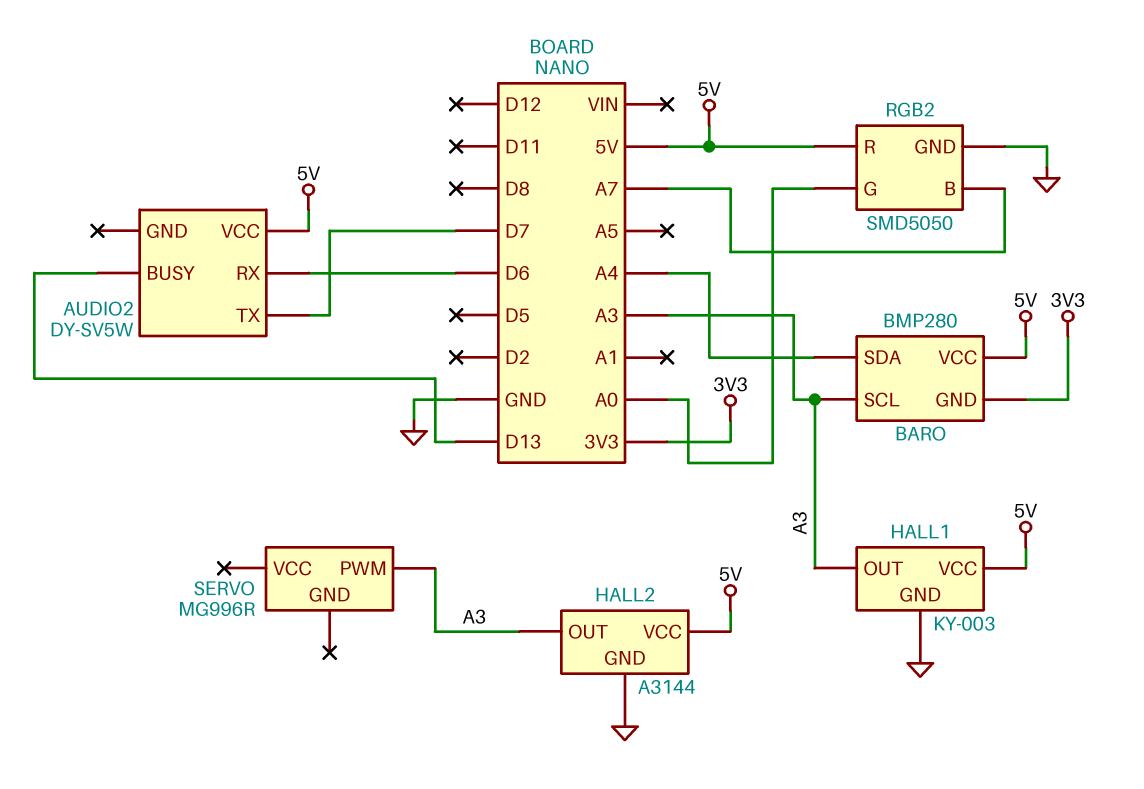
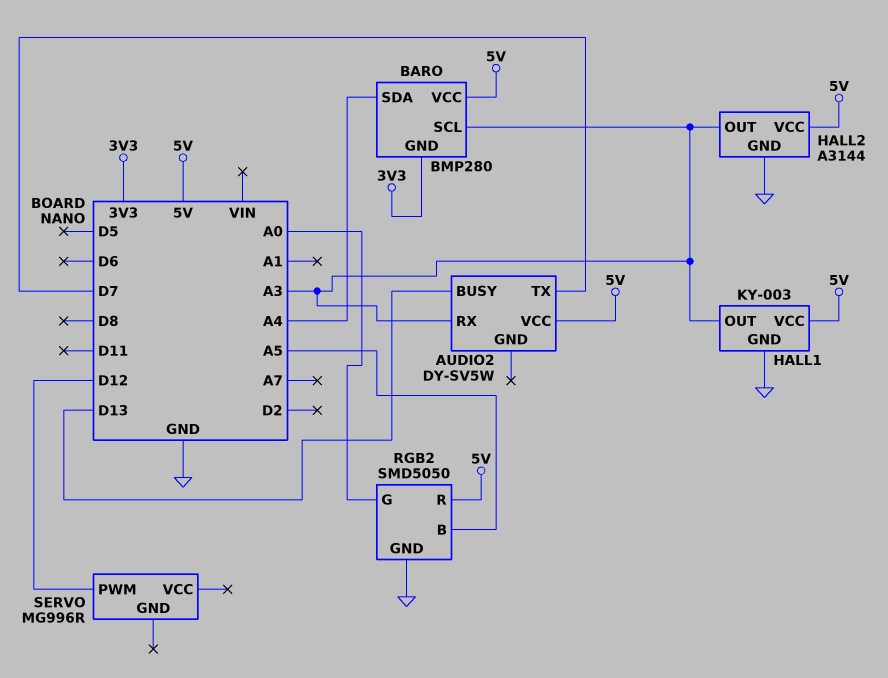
AUDIO2 pin RX: D6 -> A3
RGB2 pin B: A7 -> A5
SERVO pin PWM: A3 -> D12

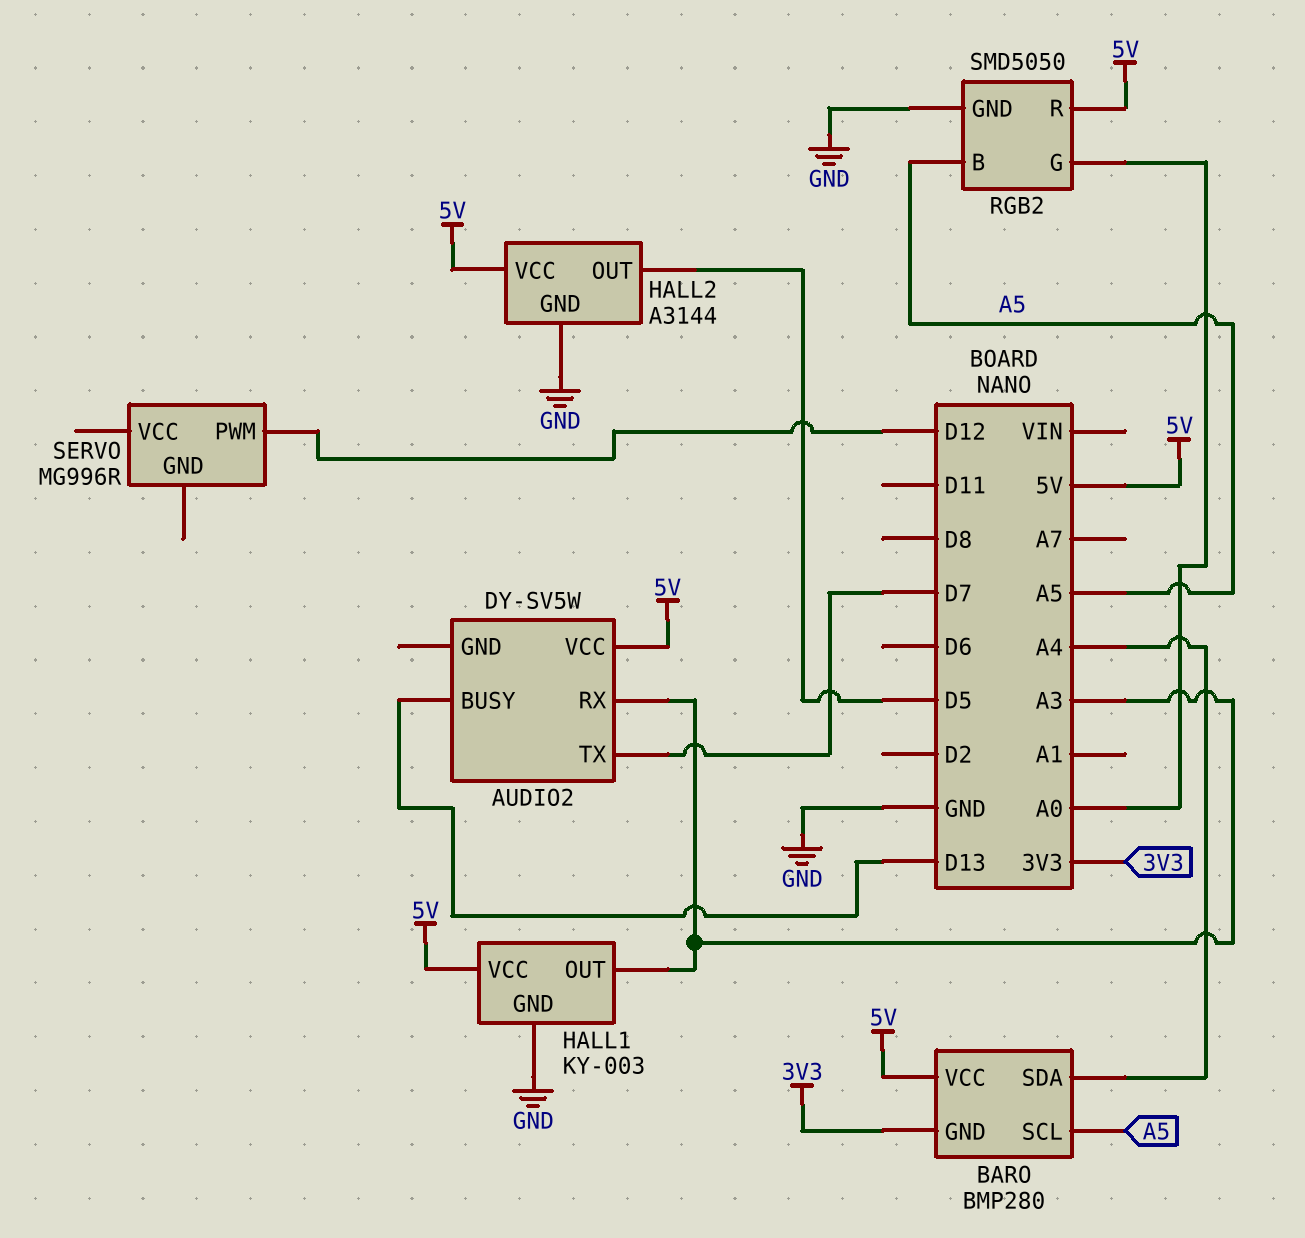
BARO pin SCL: A3 -> A5
HALL2 pin OUT: A3 -> D5

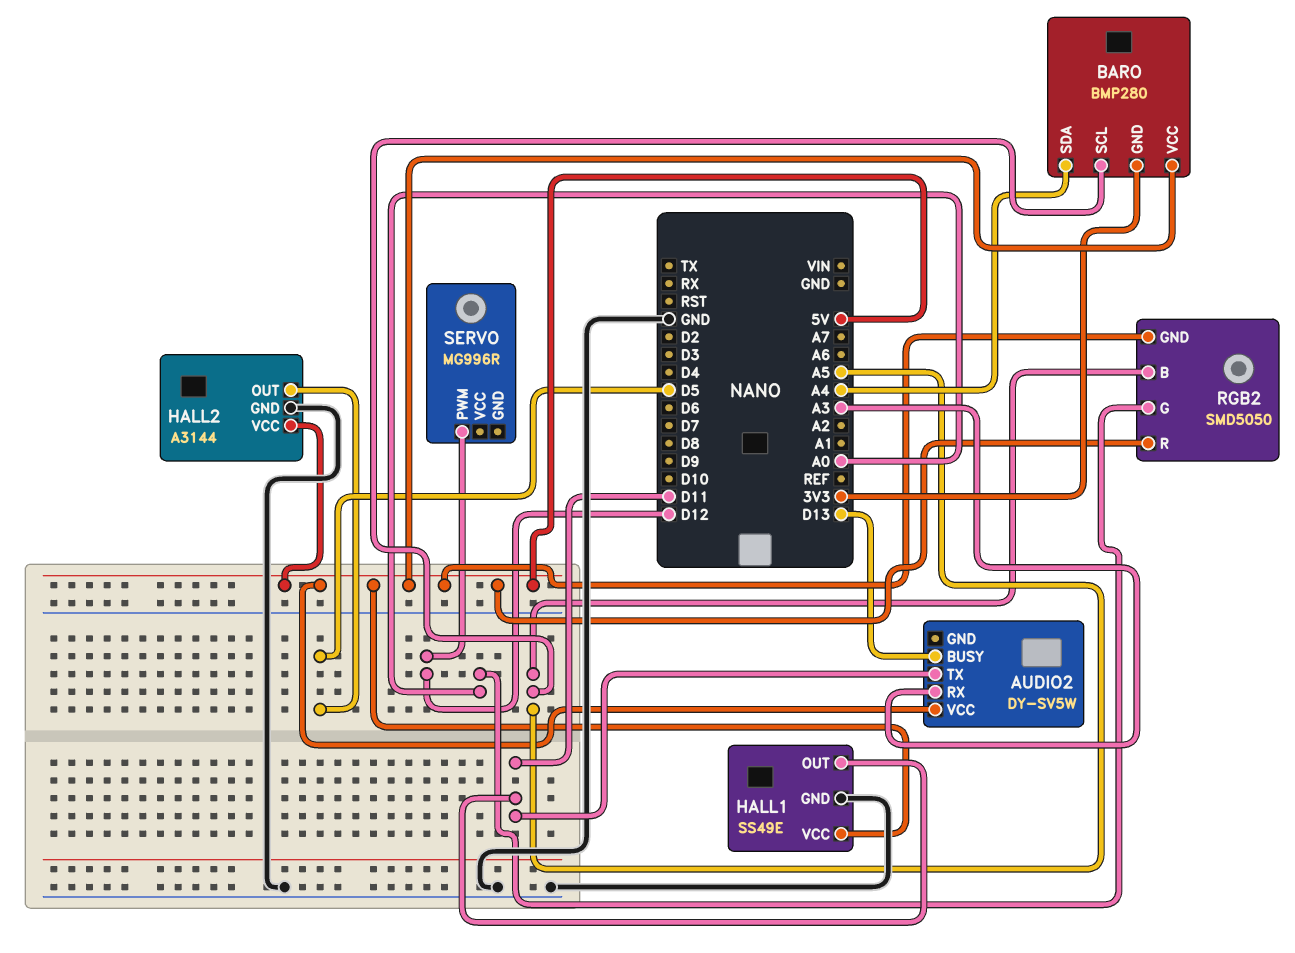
AUDIO2 pin TX: D7 -> D11
HALL1: KY-003 -> SS49E
HALL1 pin OUT: A3 -> D11
RGB2 pin GND: GND -> 5V

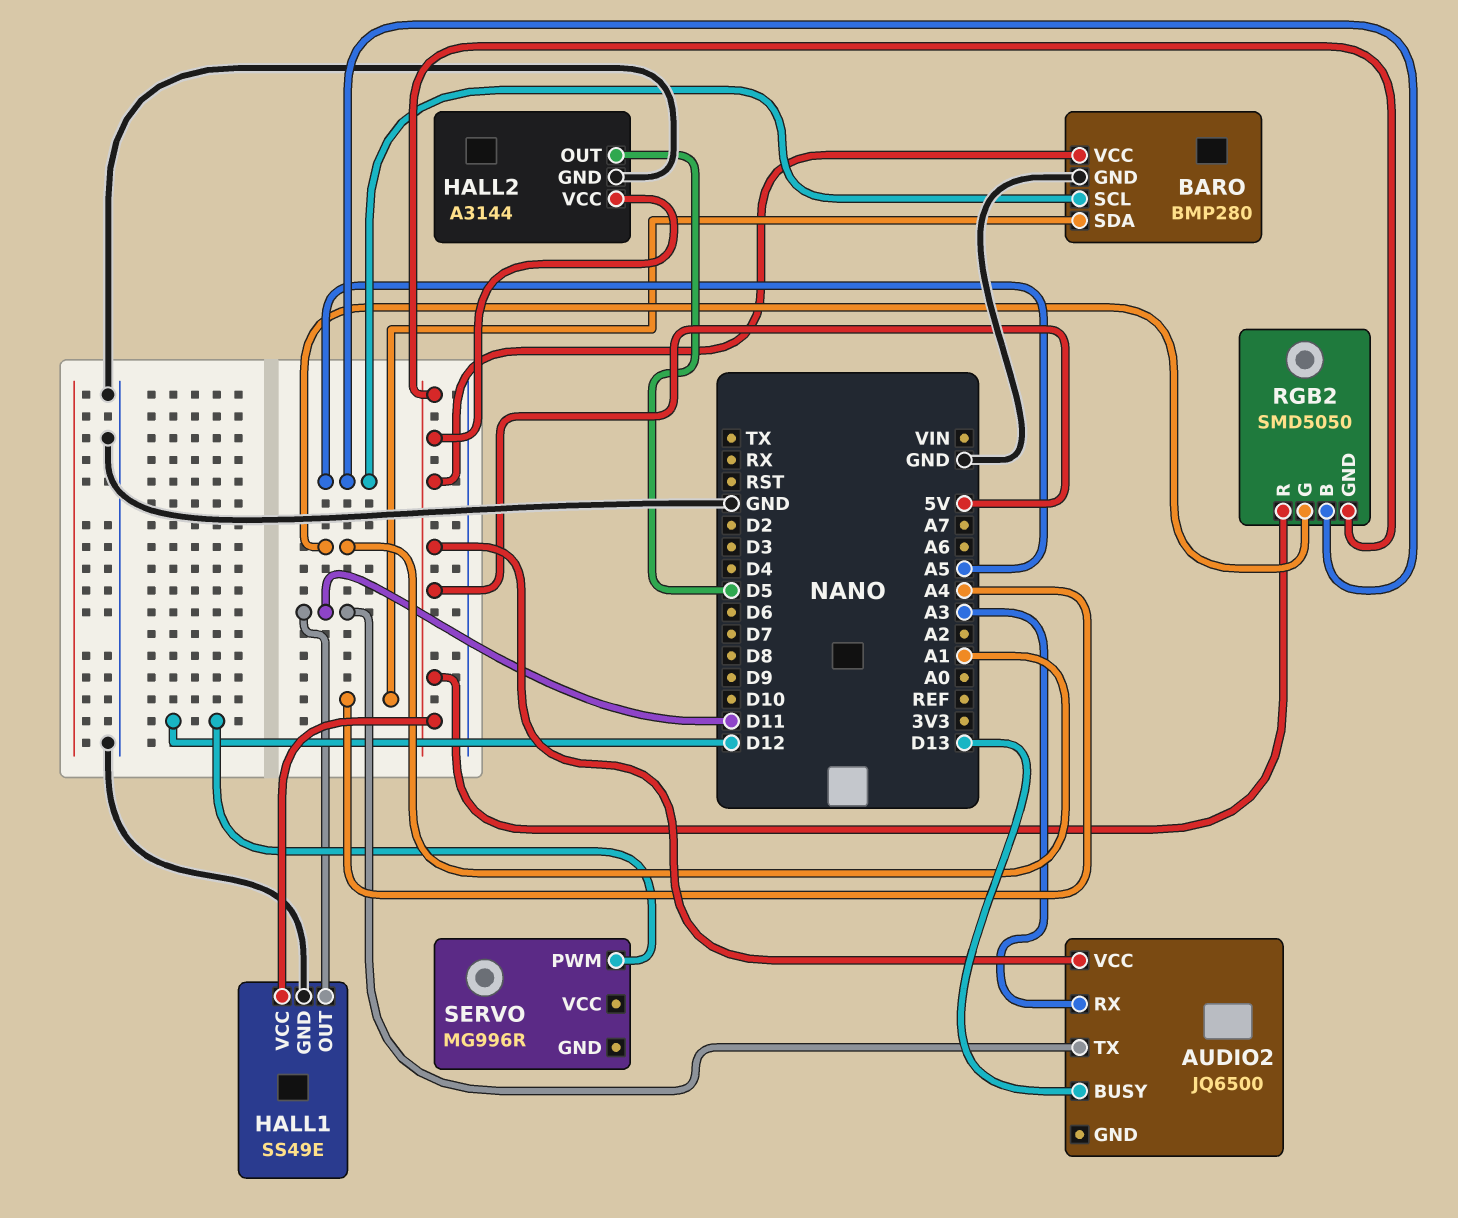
AUDIO2: DY-SV5W -> JQ6500
BARO pin GND: 3V3 -> GND
RGB2 pin G: A0 -> A1

